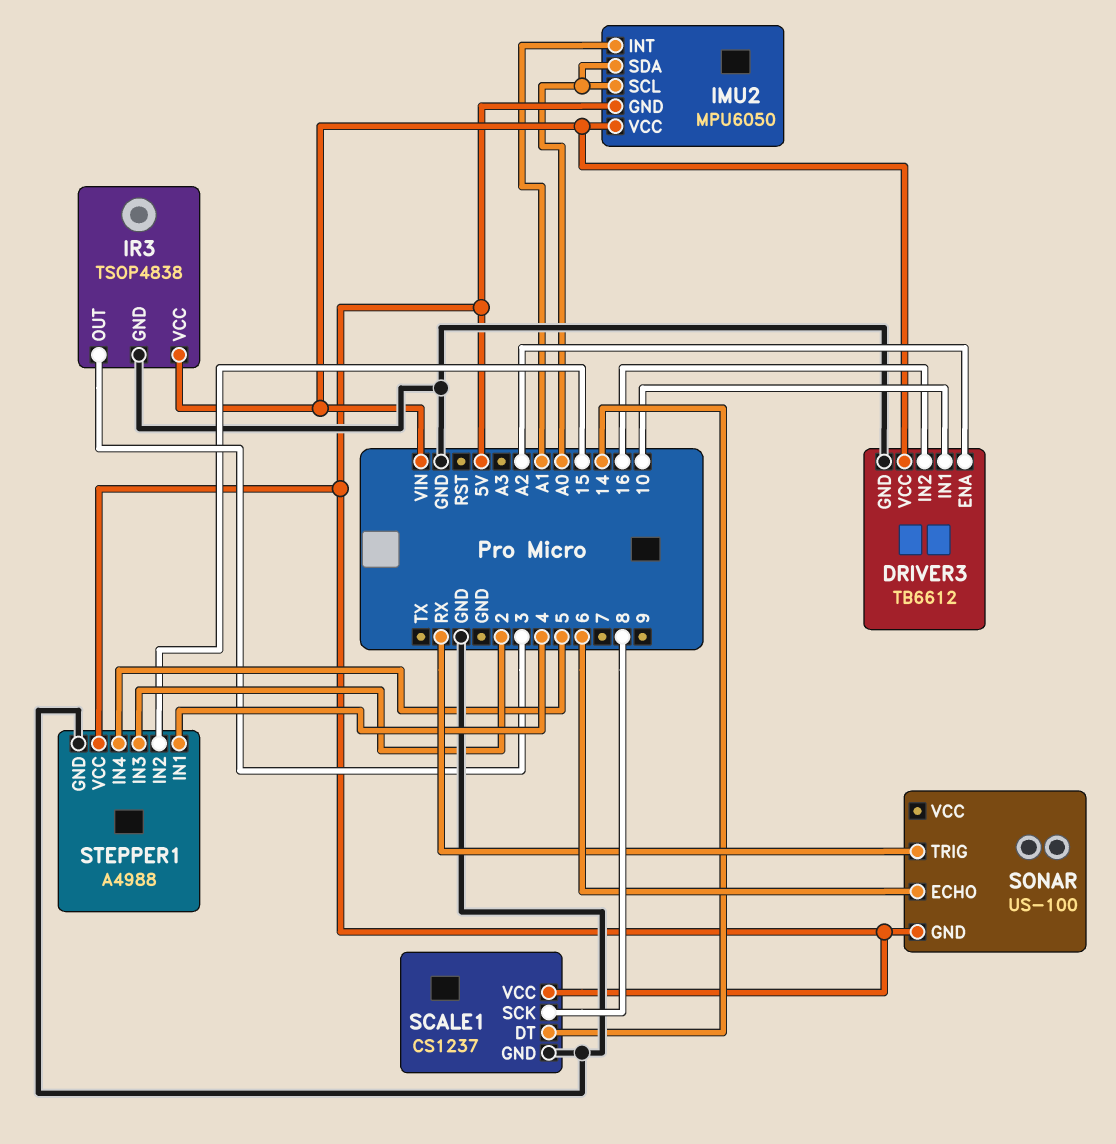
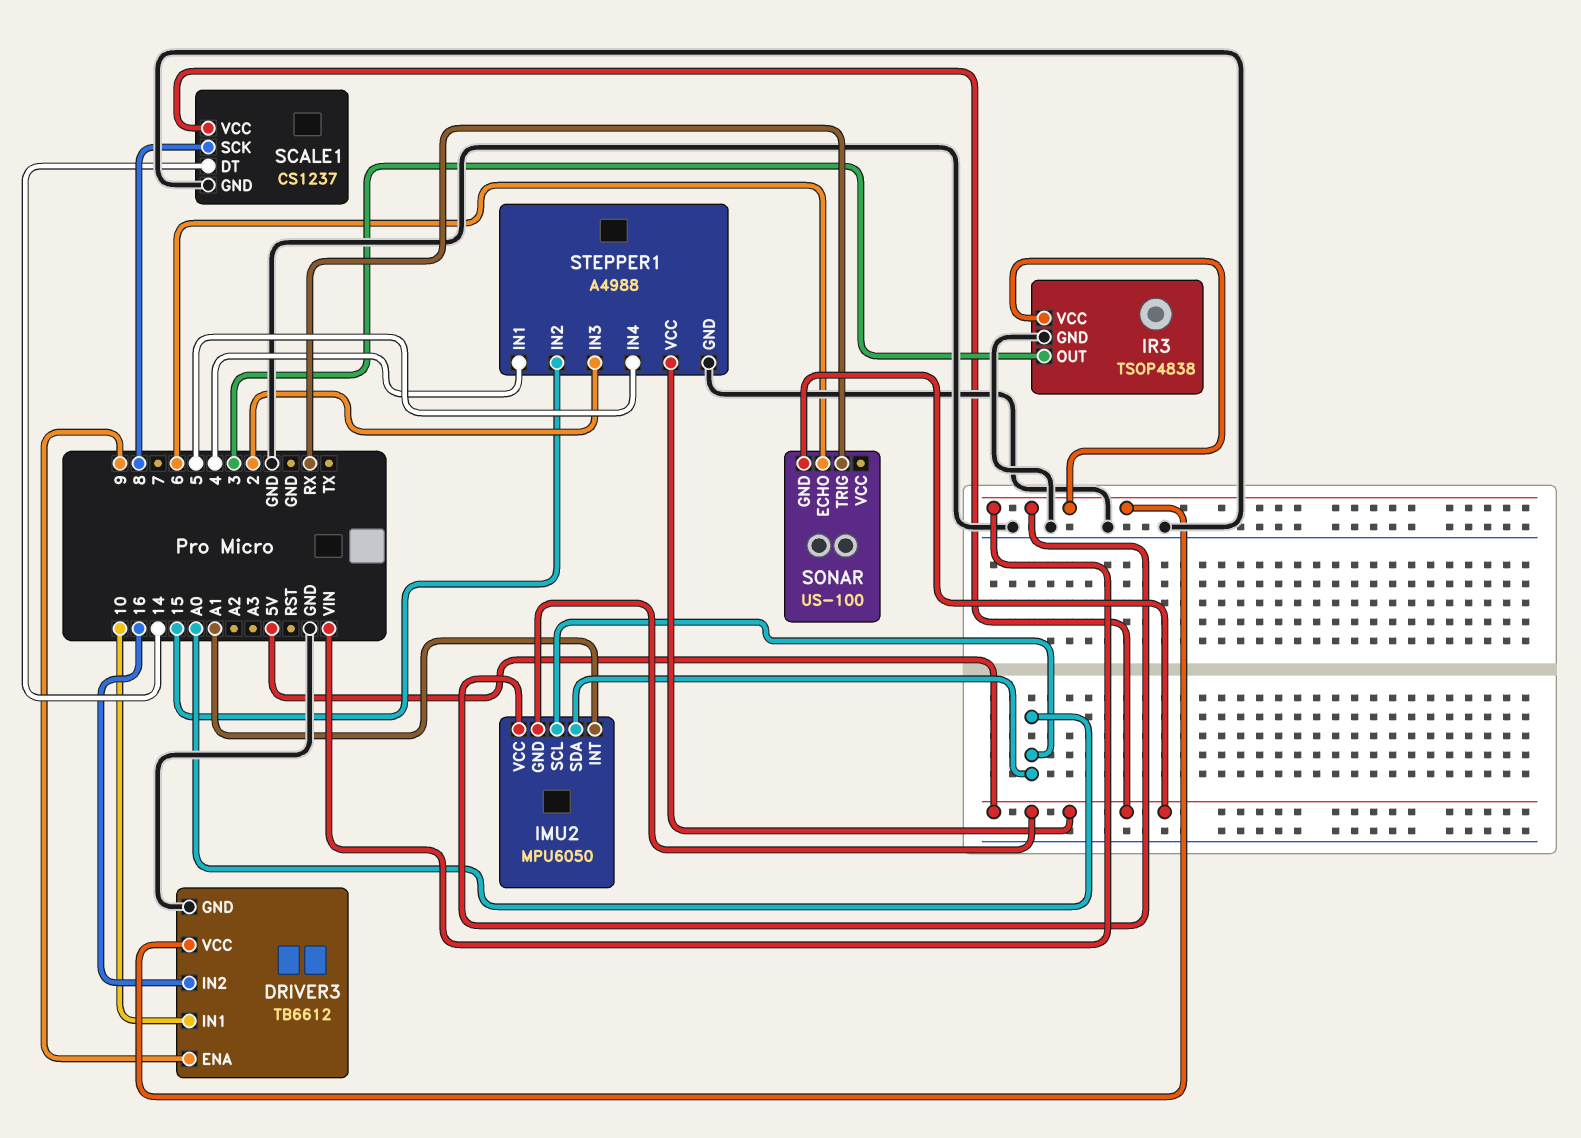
DRIVER3 pin ENA: A2 -> 9

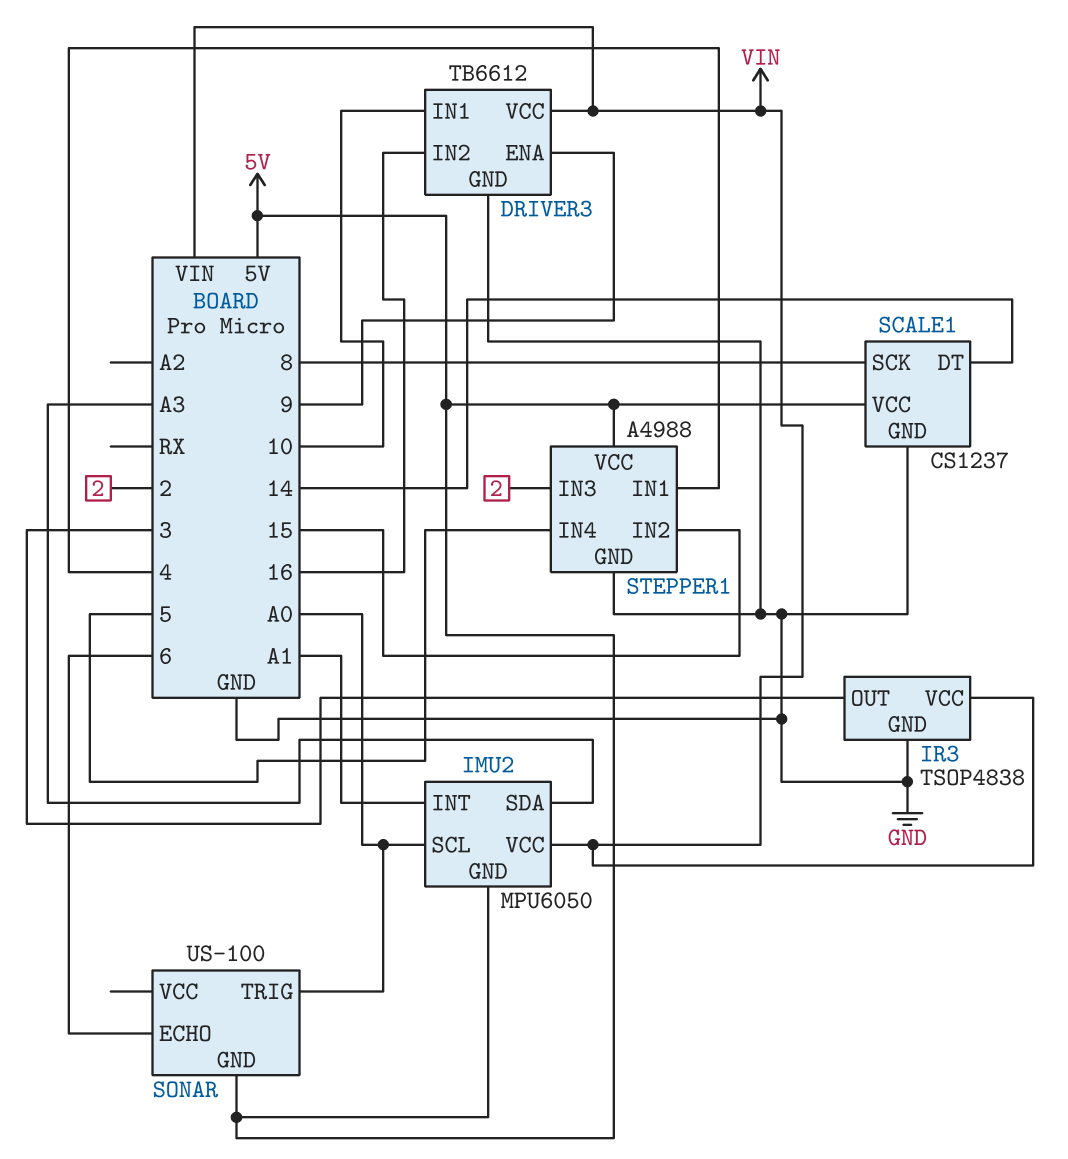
IMU2 pin SDA: A0 -> A3
SONAR pin TRIG: RX -> A0

